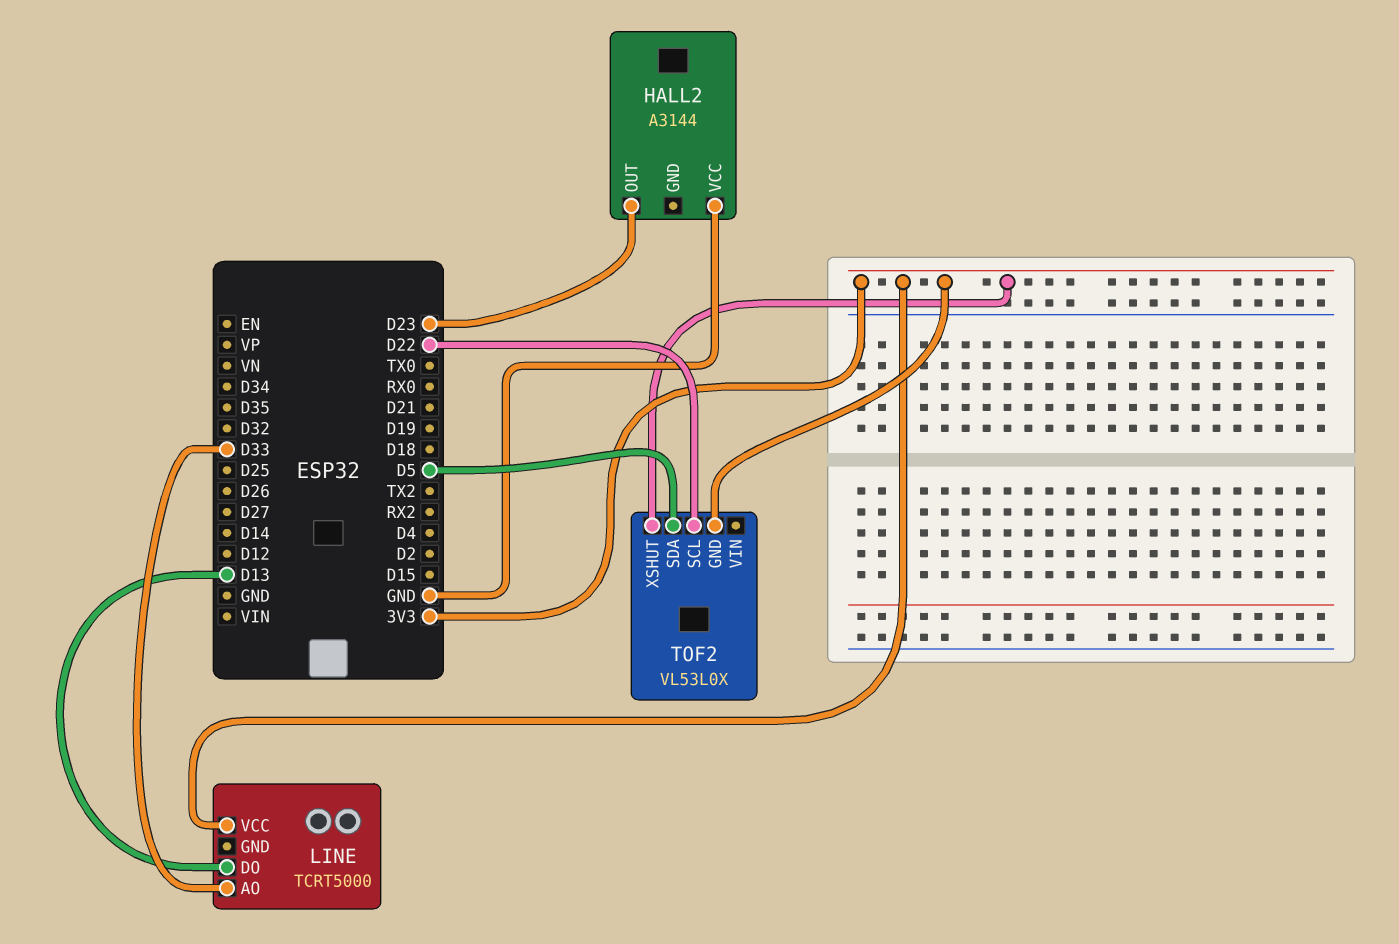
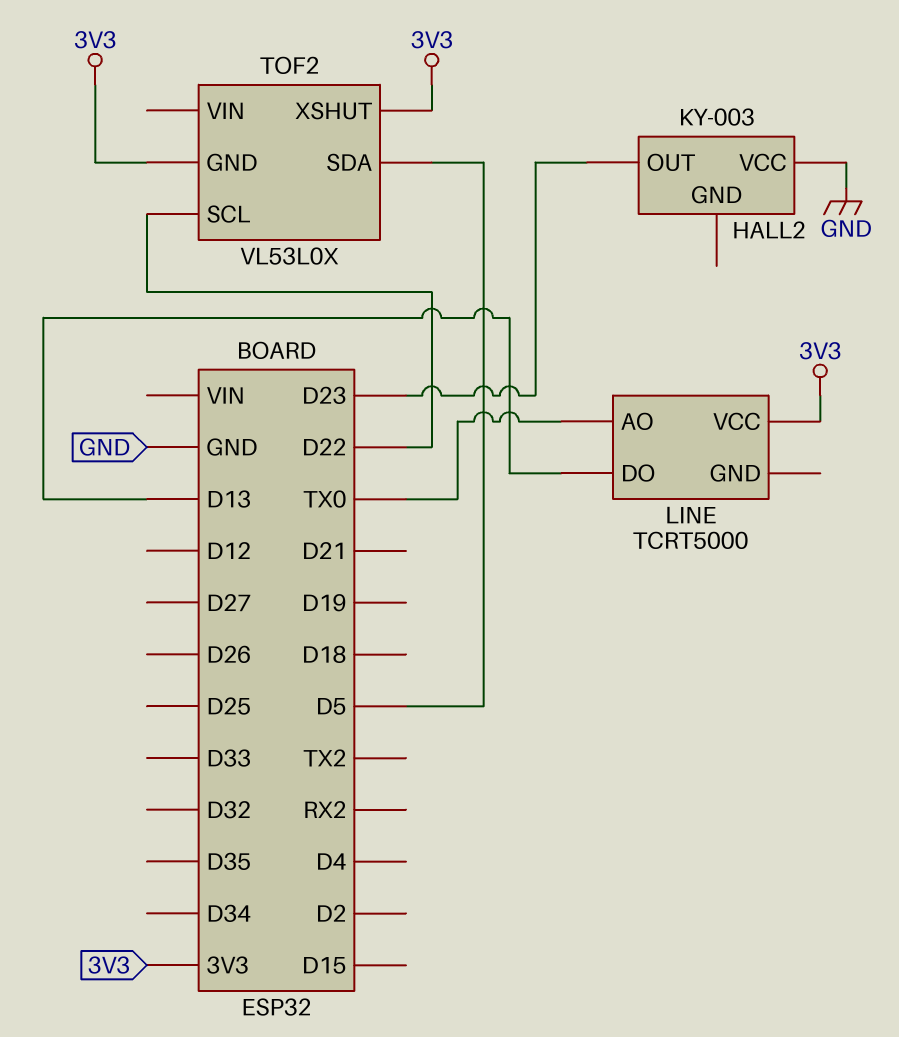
HALL2: A3144 -> KY-003
LINE pin AO: D33 -> TX0

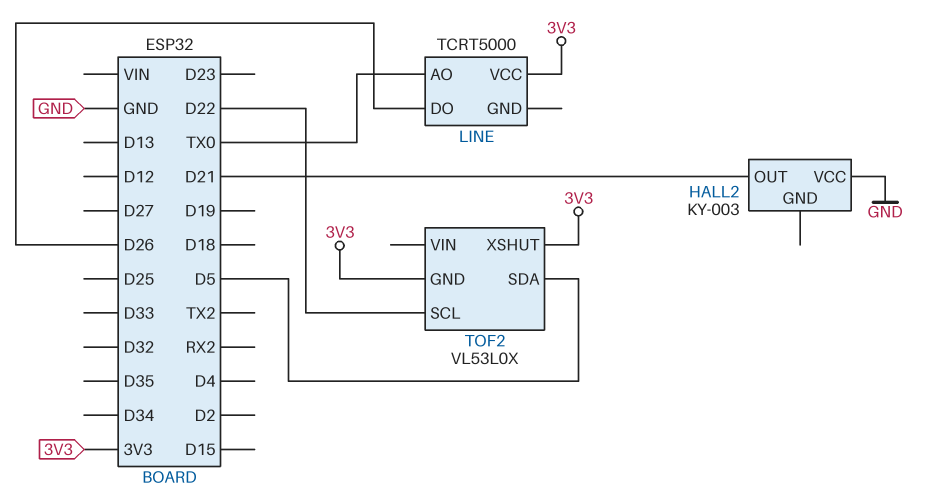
HALL2 pin OUT: D23 -> D21
LINE pin DO: D13 -> D26

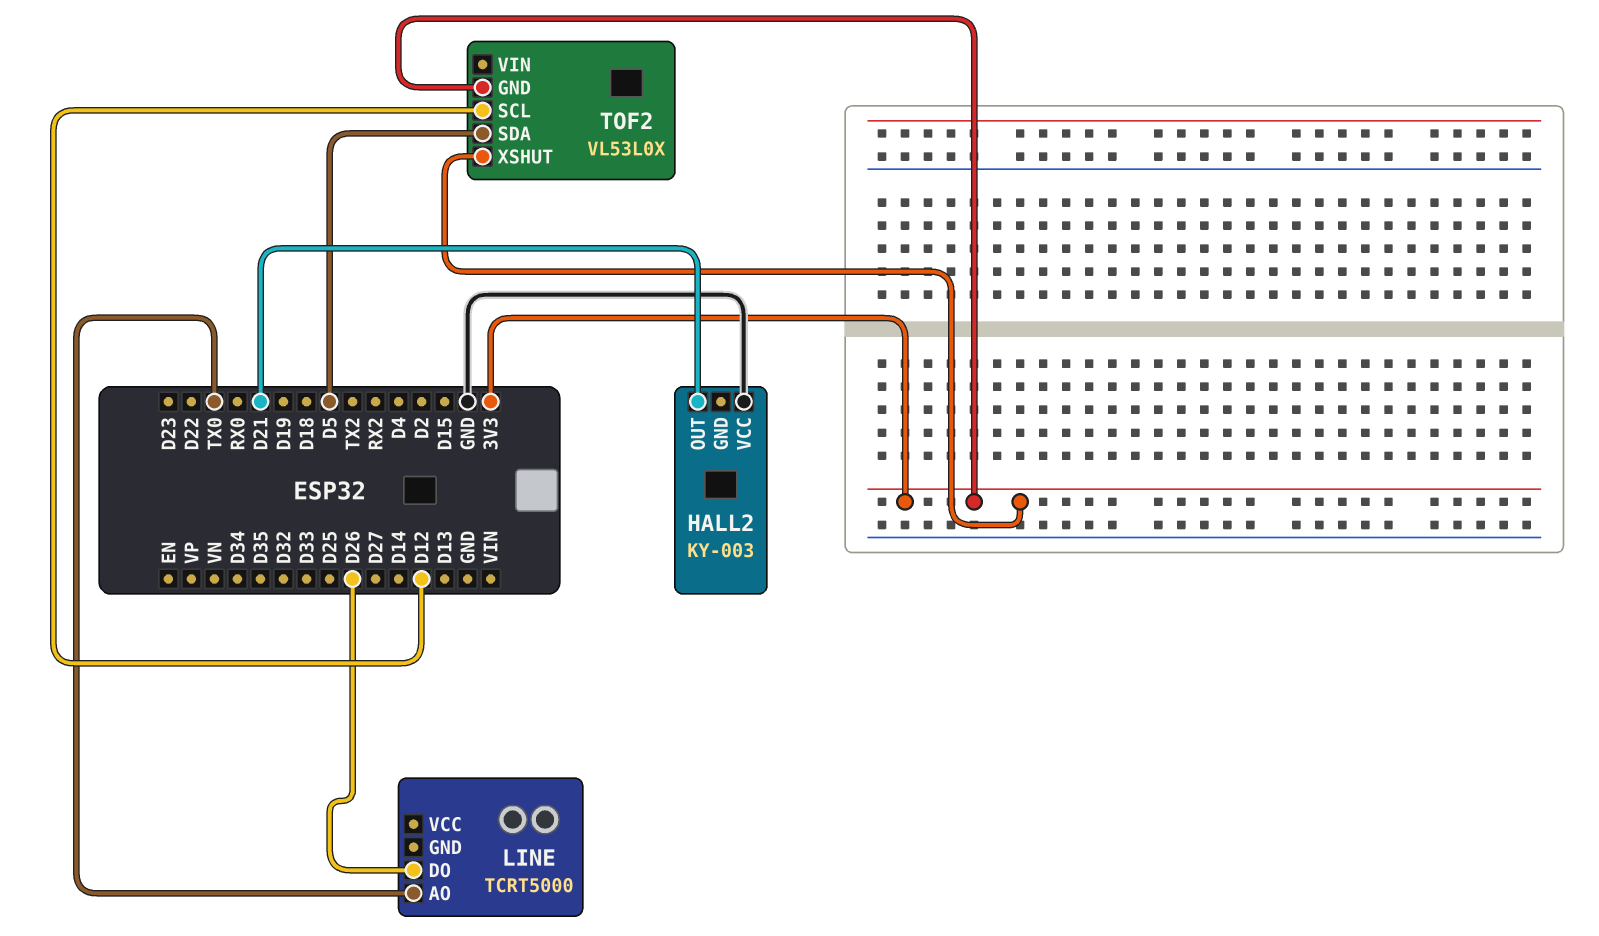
LINE pin VCC: 3V3 -> none
TOF2 pin SCL: D22 -> D12

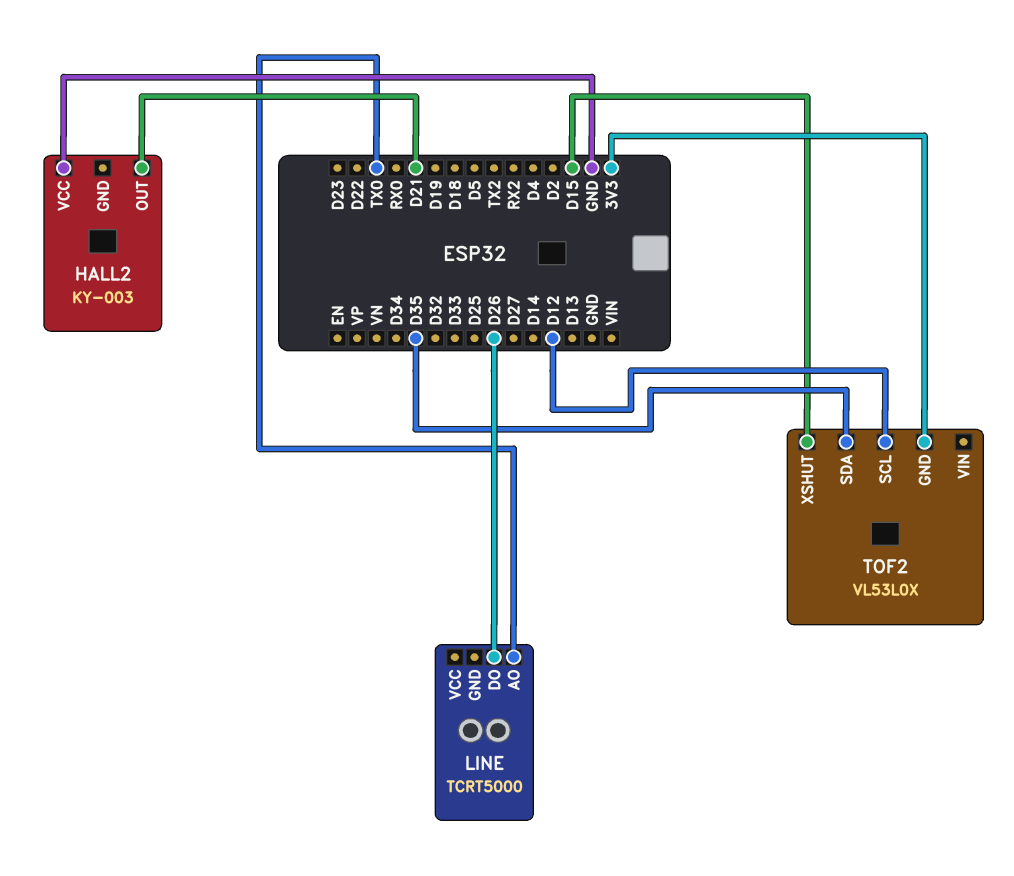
TOF2 pin SDA: D5 -> D35
TOF2 pin XSHUT: 3V3 -> D15

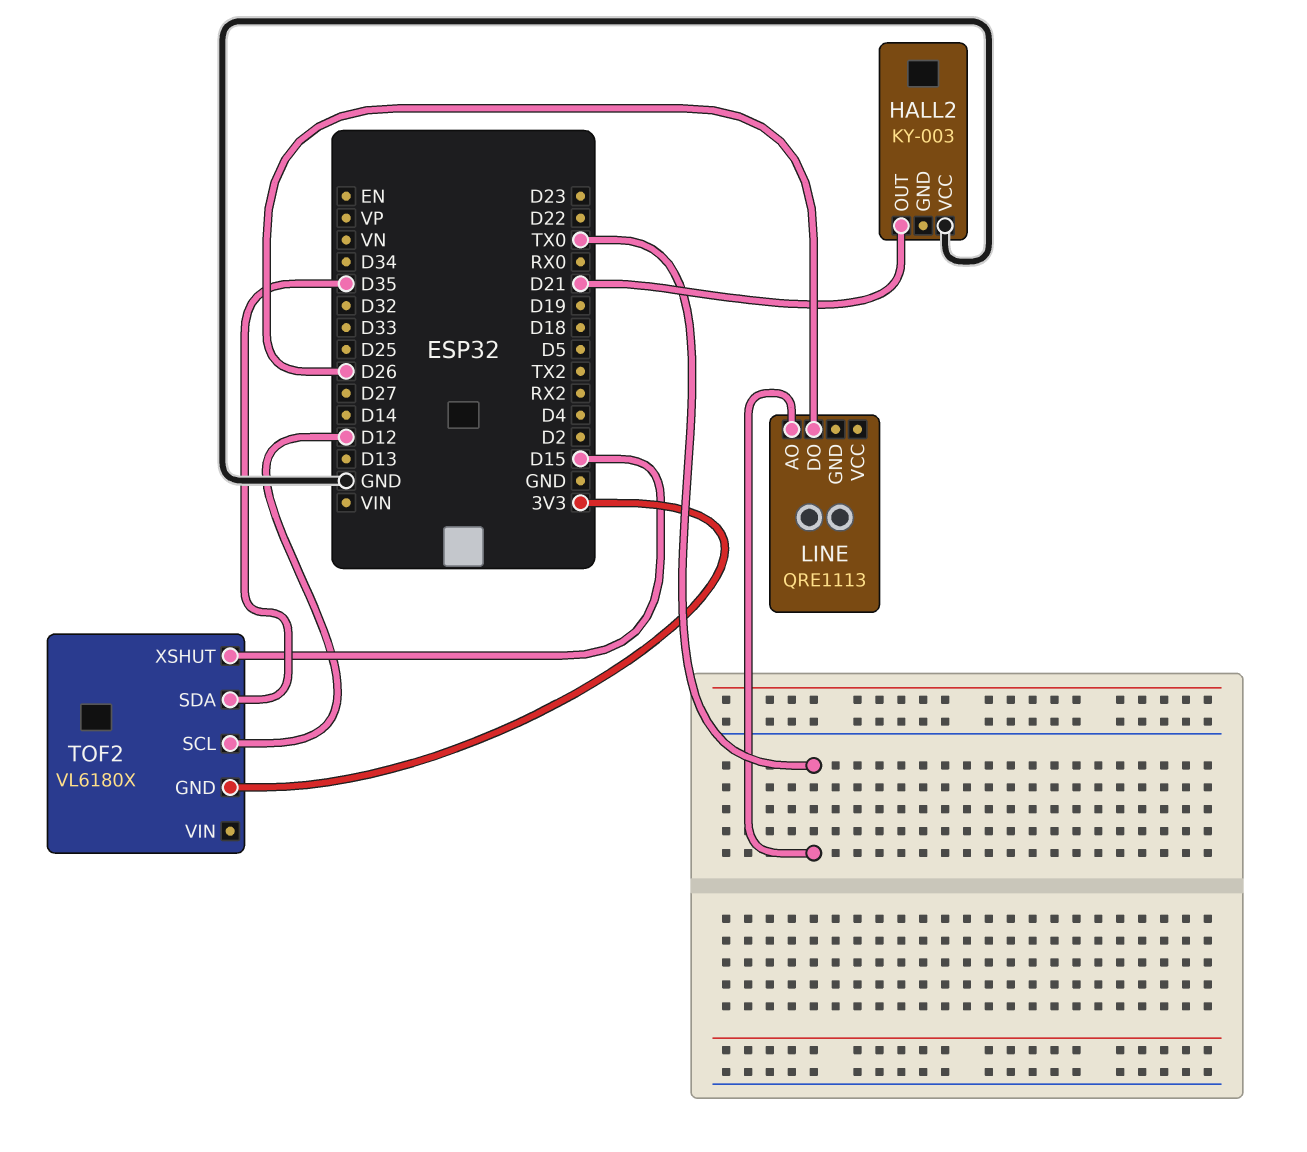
LINE: TCRT5000 -> QRE1113
TOF2: VL53L0X -> VL6180X

